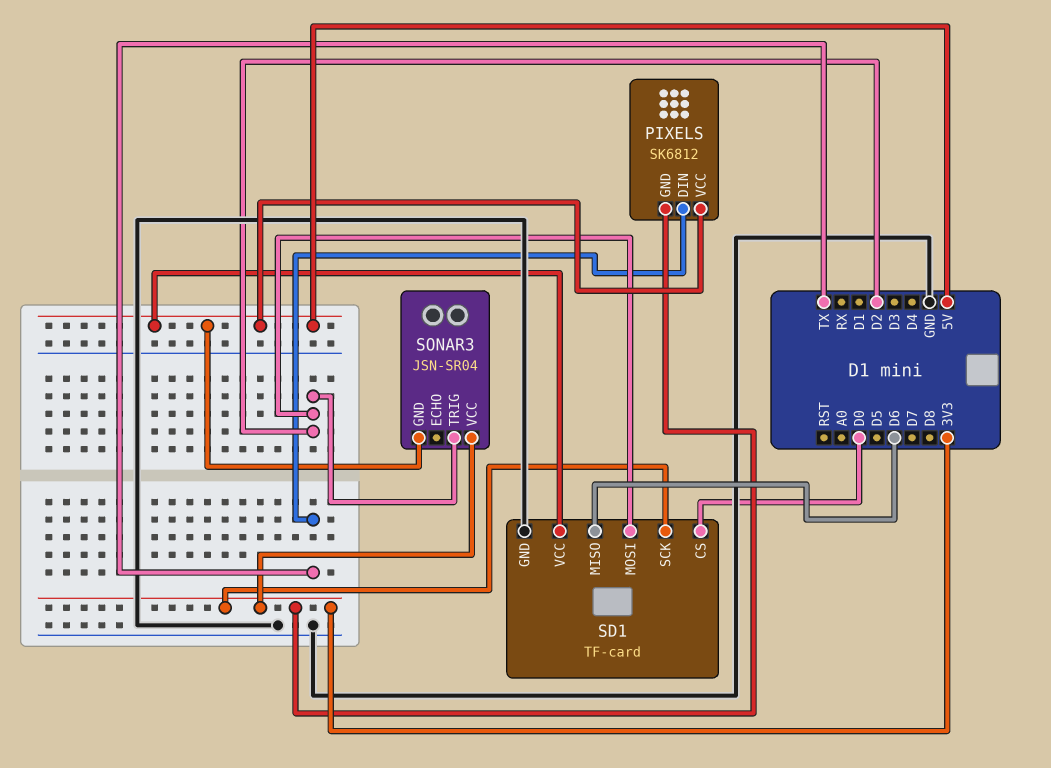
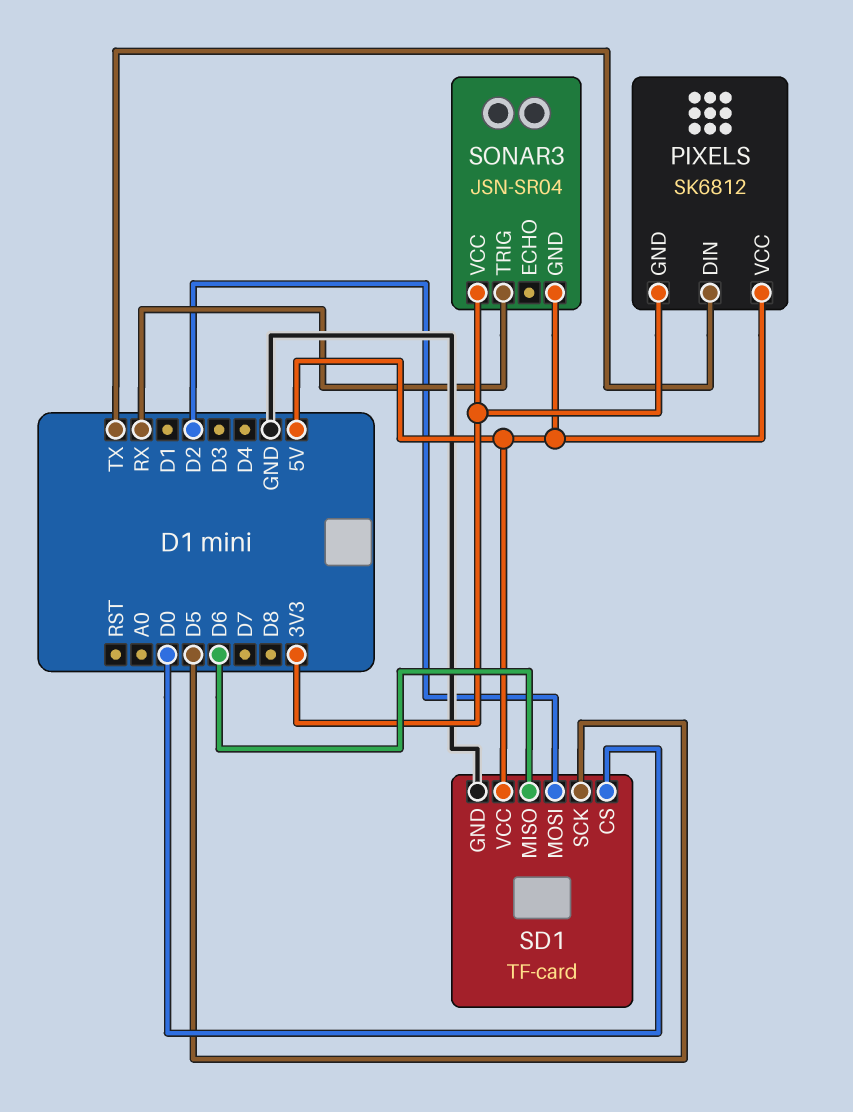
SD1 pin SCK: 3V3 -> D5
SONAR3 pin TRIG: D2 -> RX

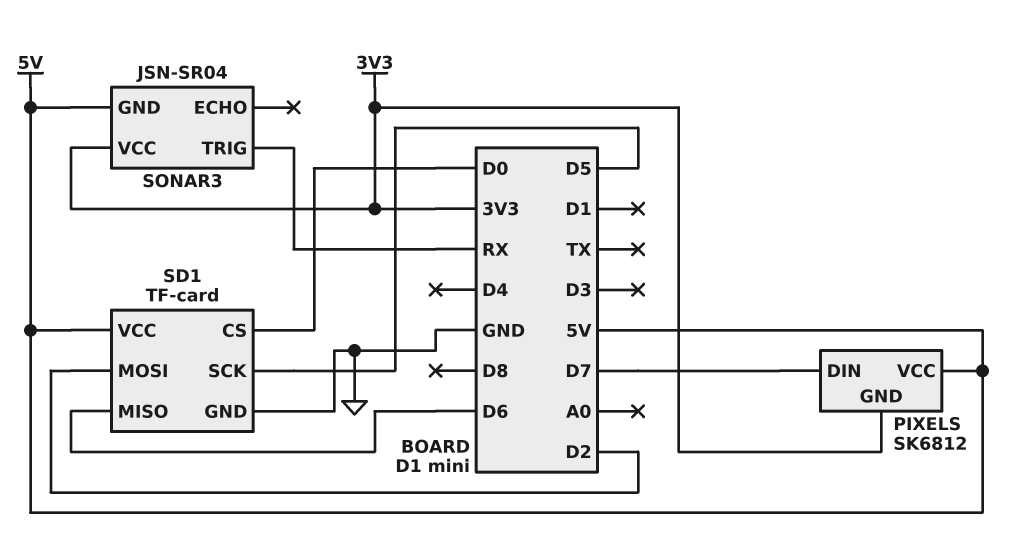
PIXELS pin DIN: TX -> D7

